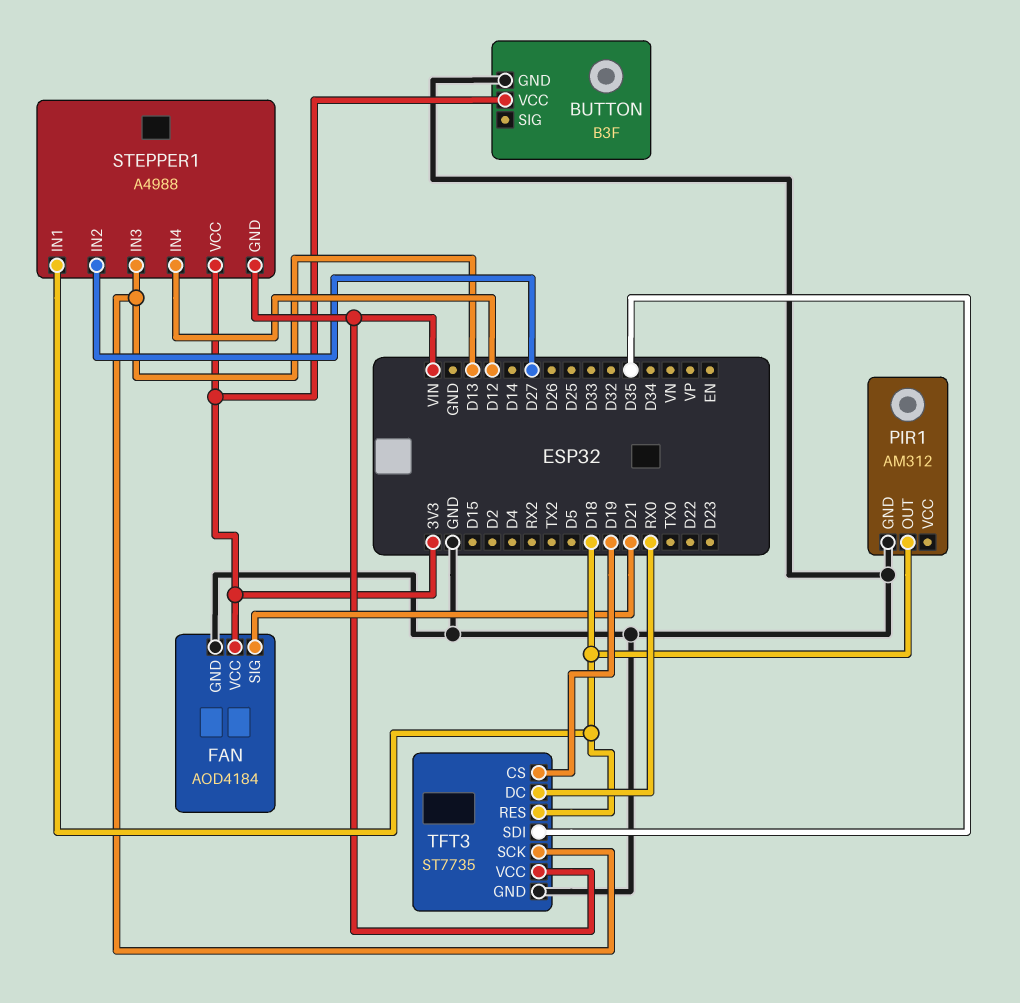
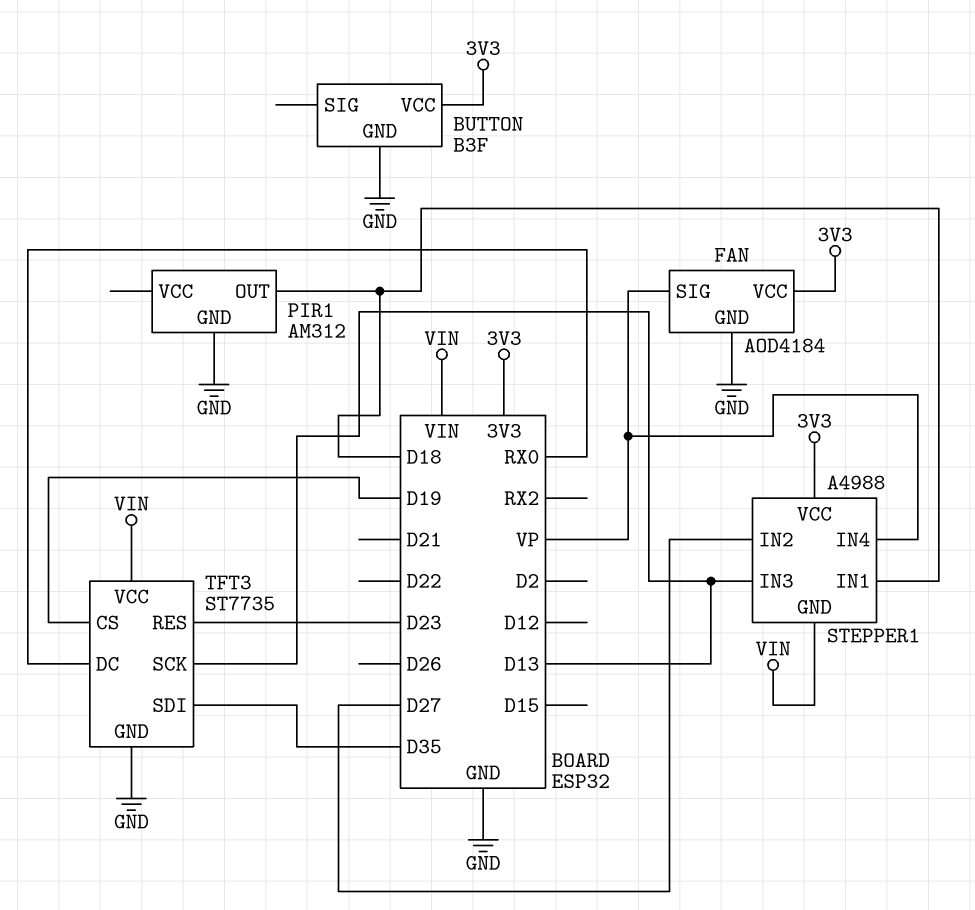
FAN pin SIG: D21 -> VP
STEPPER1 pin IN4: D12 -> VP
TFT3 pin RES: D18 -> D23

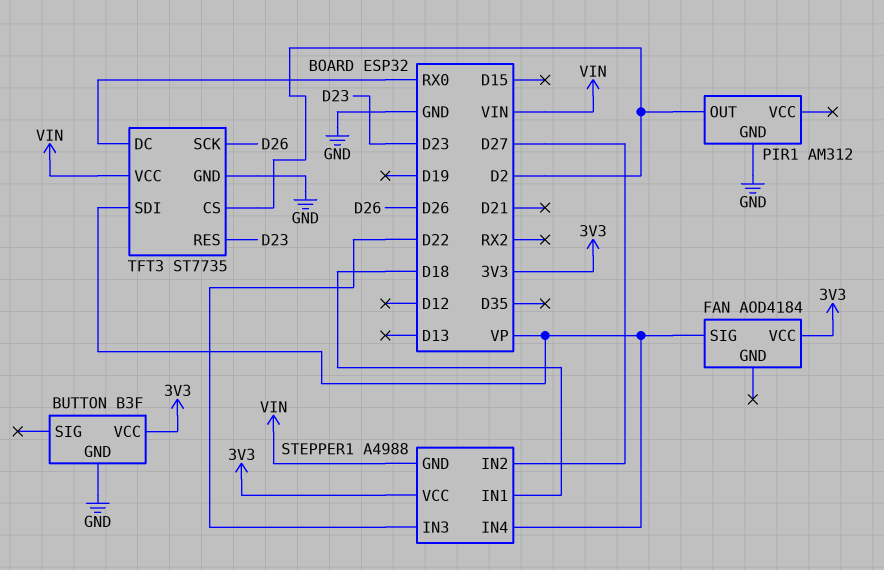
FAN pin GND: GND -> none
PIR1 pin OUT: D18 -> D2
STEPPER1 pin IN3: D13 -> D22
TFT3 pin CS: D19 -> D2
TFT3 pin SCK: D13 -> D26
TFT3 pin SDI: D35 -> VP

